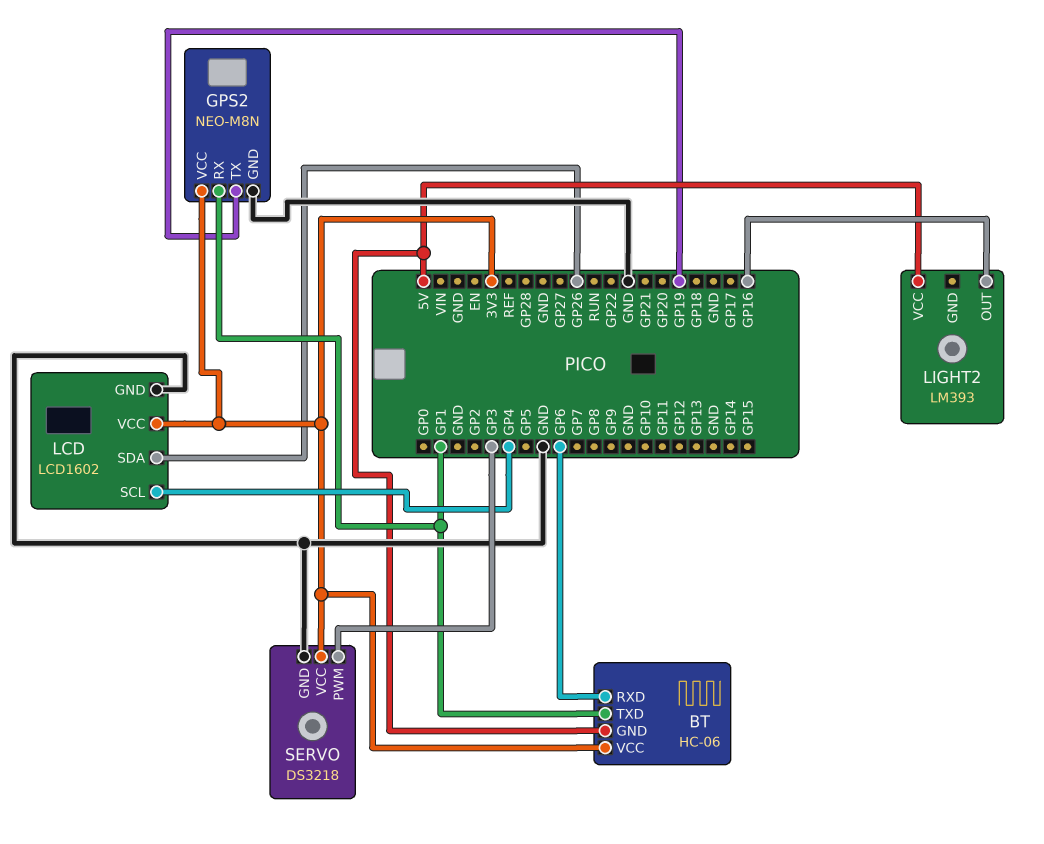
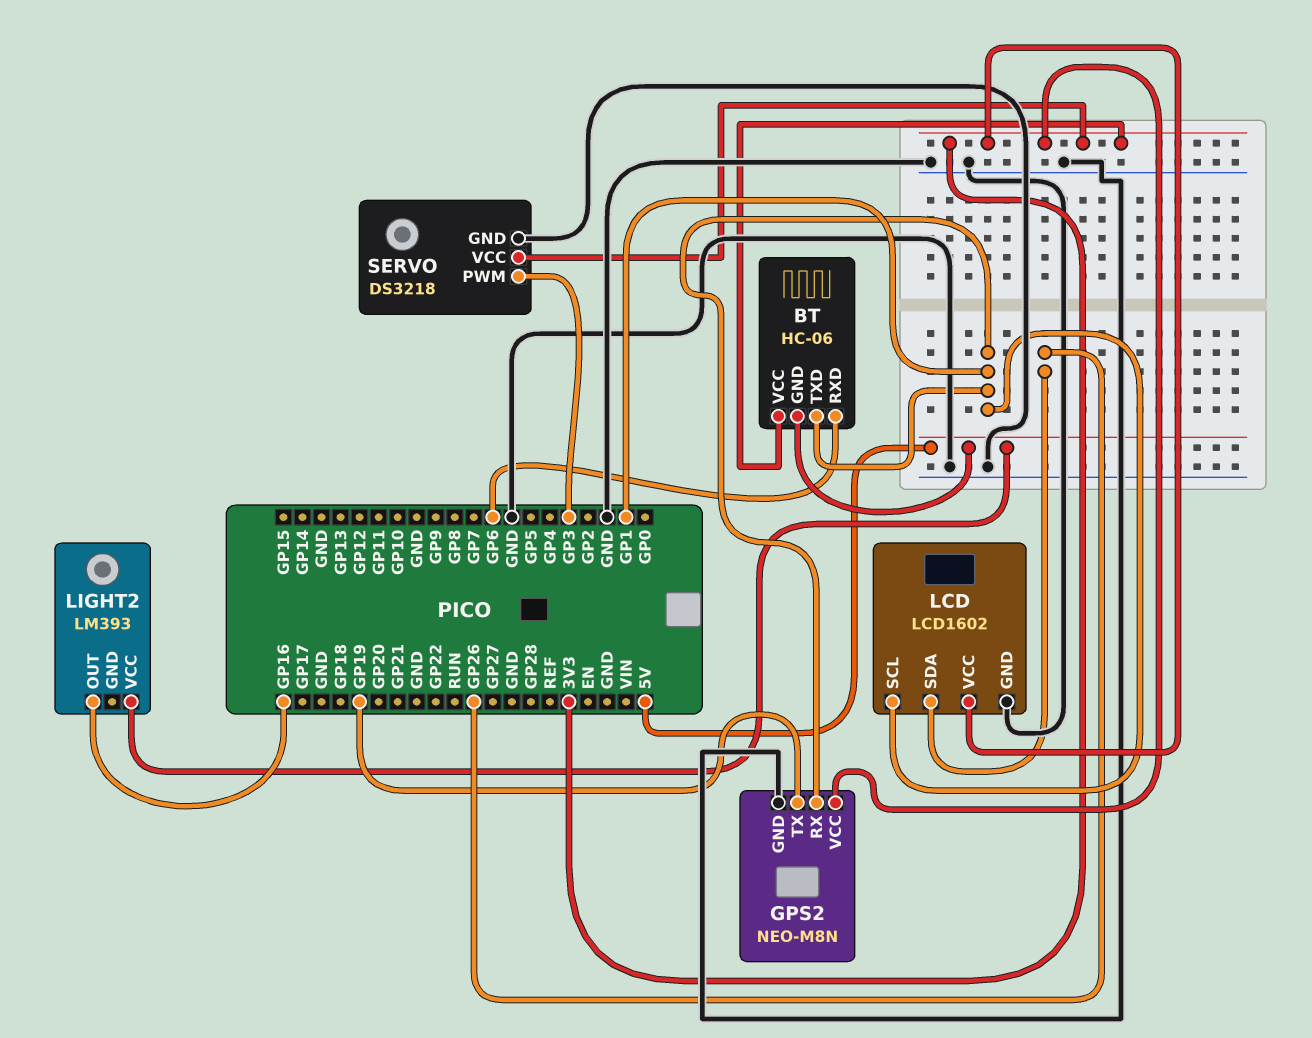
LCD pin SCL: GP4 -> GP1

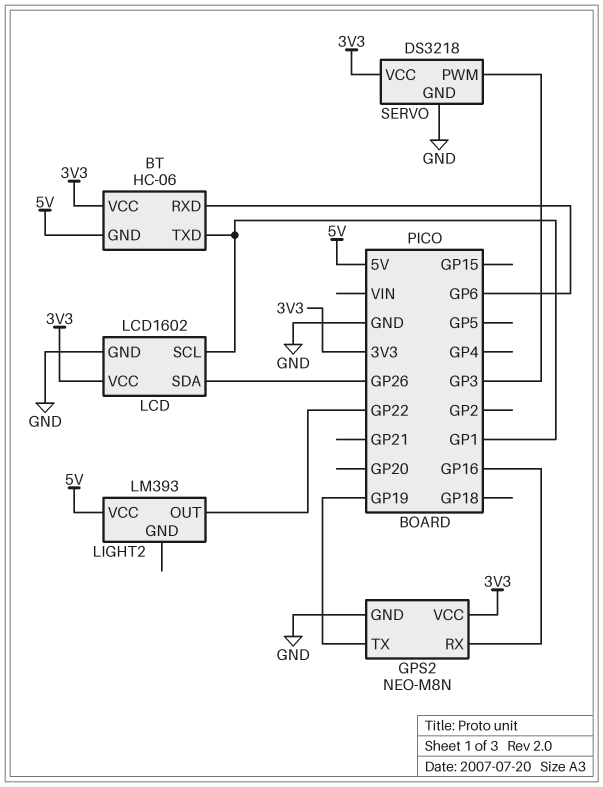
GPS2 pin RX: GP1 -> GP16
LIGHT2 pin OUT: GP16 -> GP22

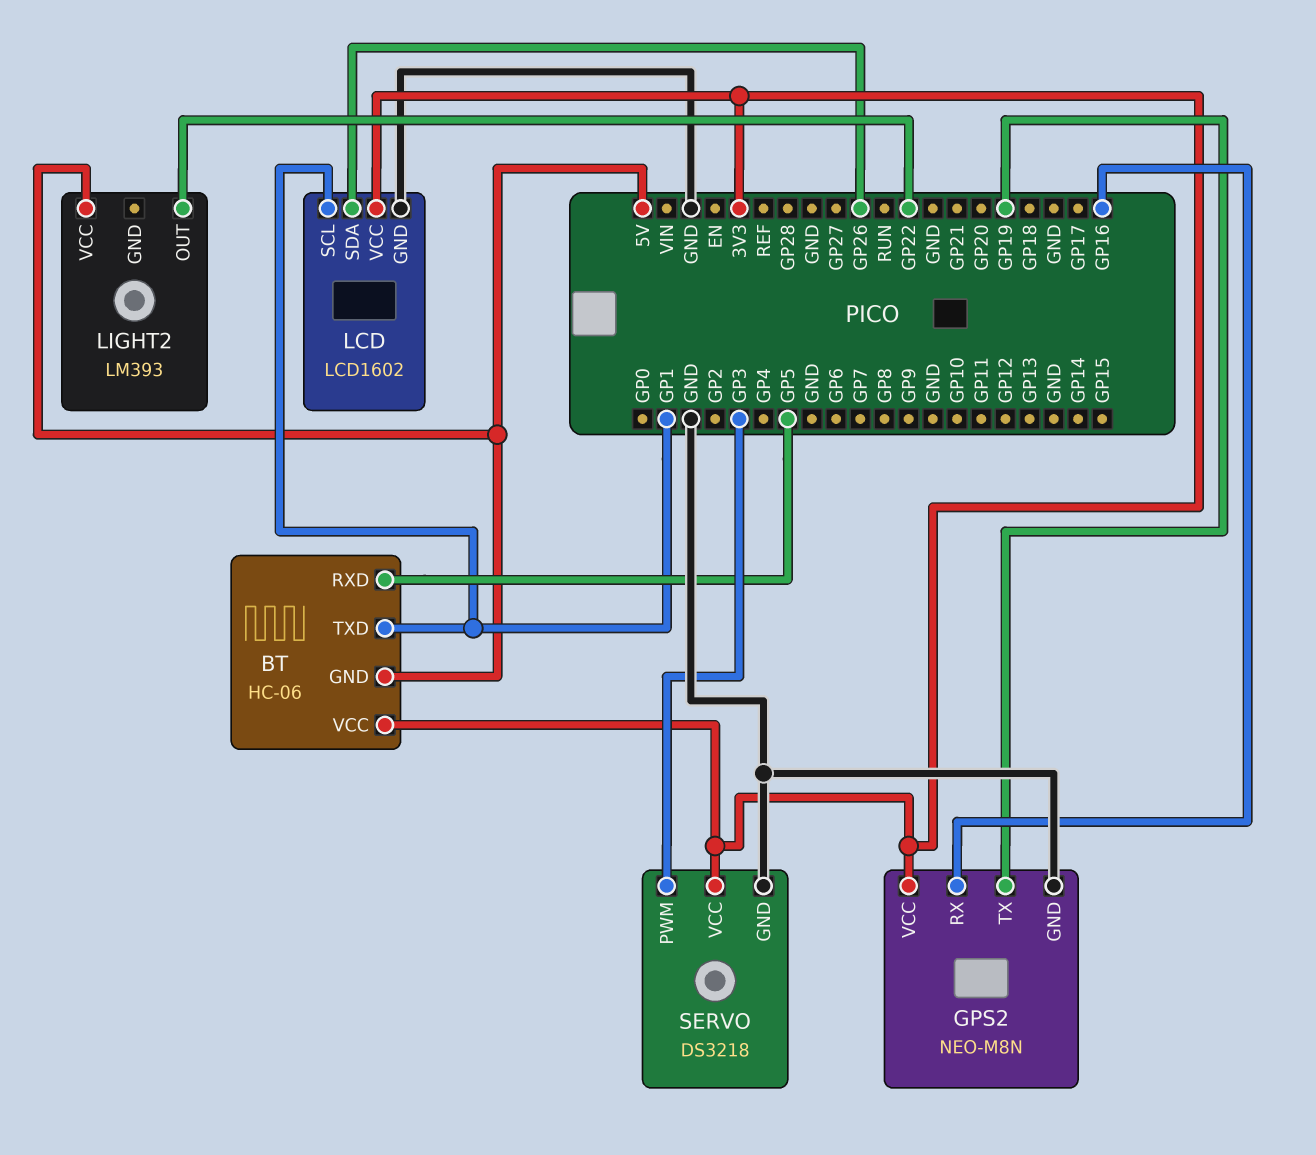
BT pin RXD: GP6 -> GP5

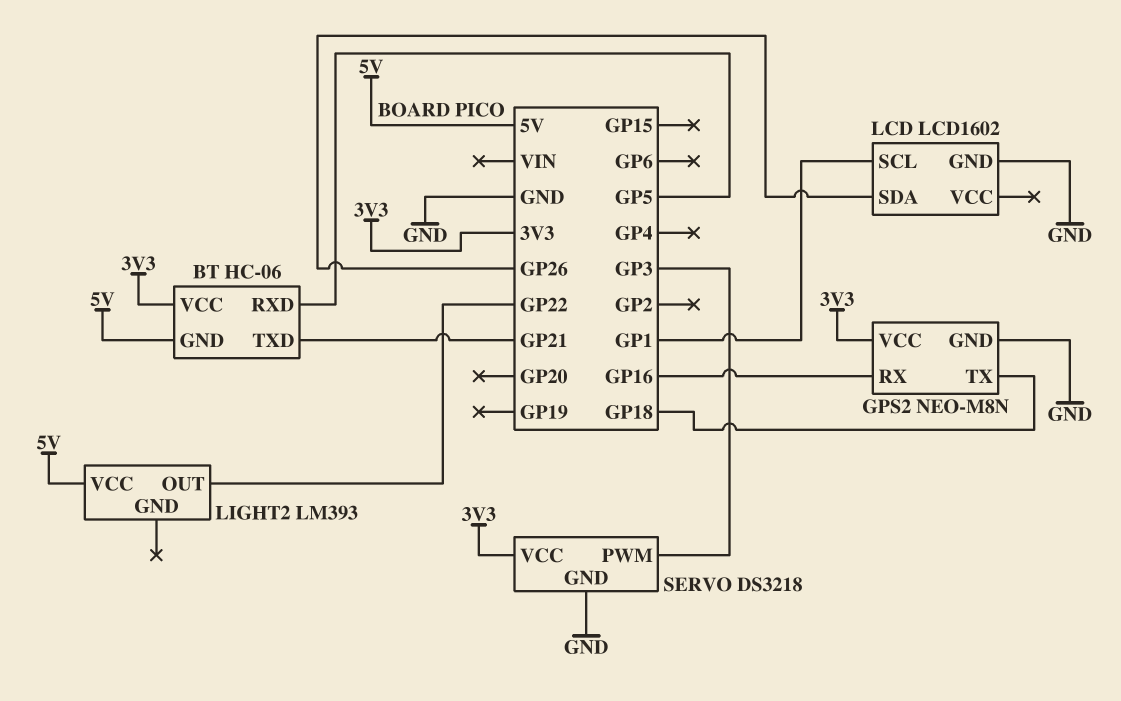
BT pin TXD: GP1 -> GP21
GPS2 pin TX: GP19 -> GP18
LCD pin VCC: 3V3 -> none

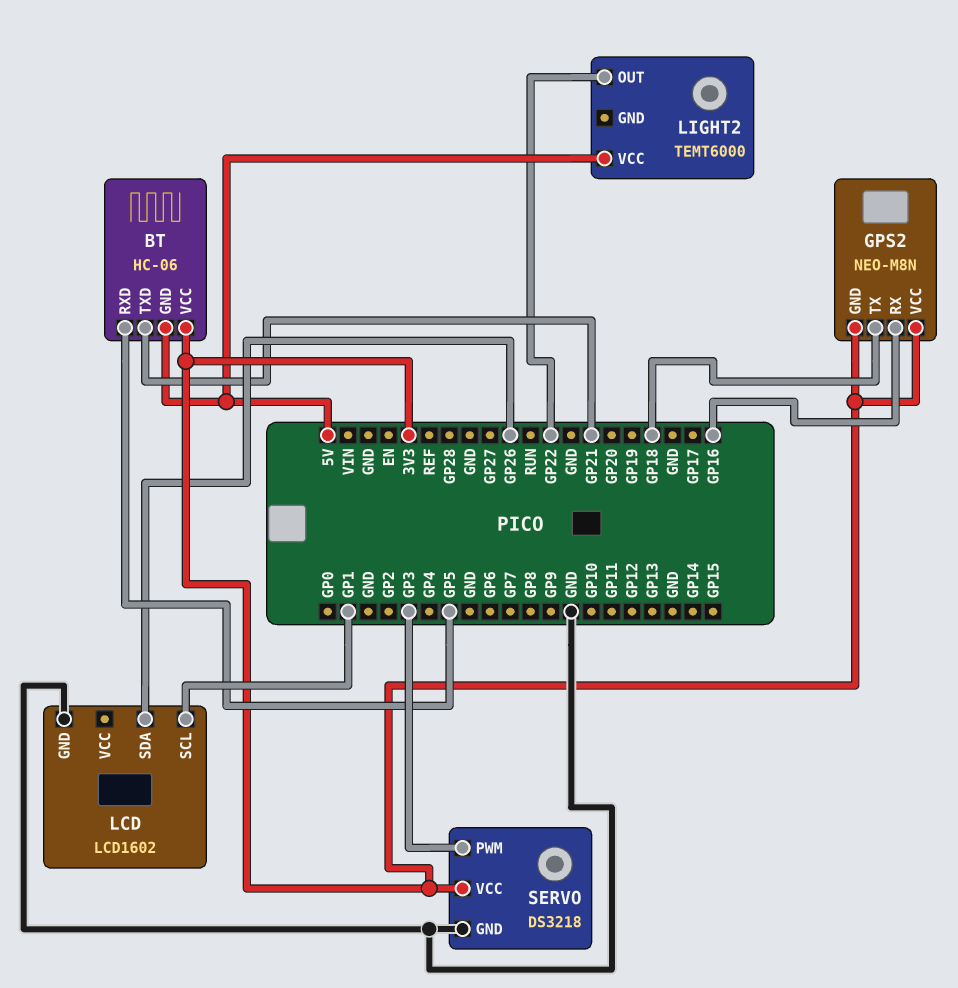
GPS2 pin GND: GND -> 3V3
LIGHT2: LM393 -> TEMT6000

